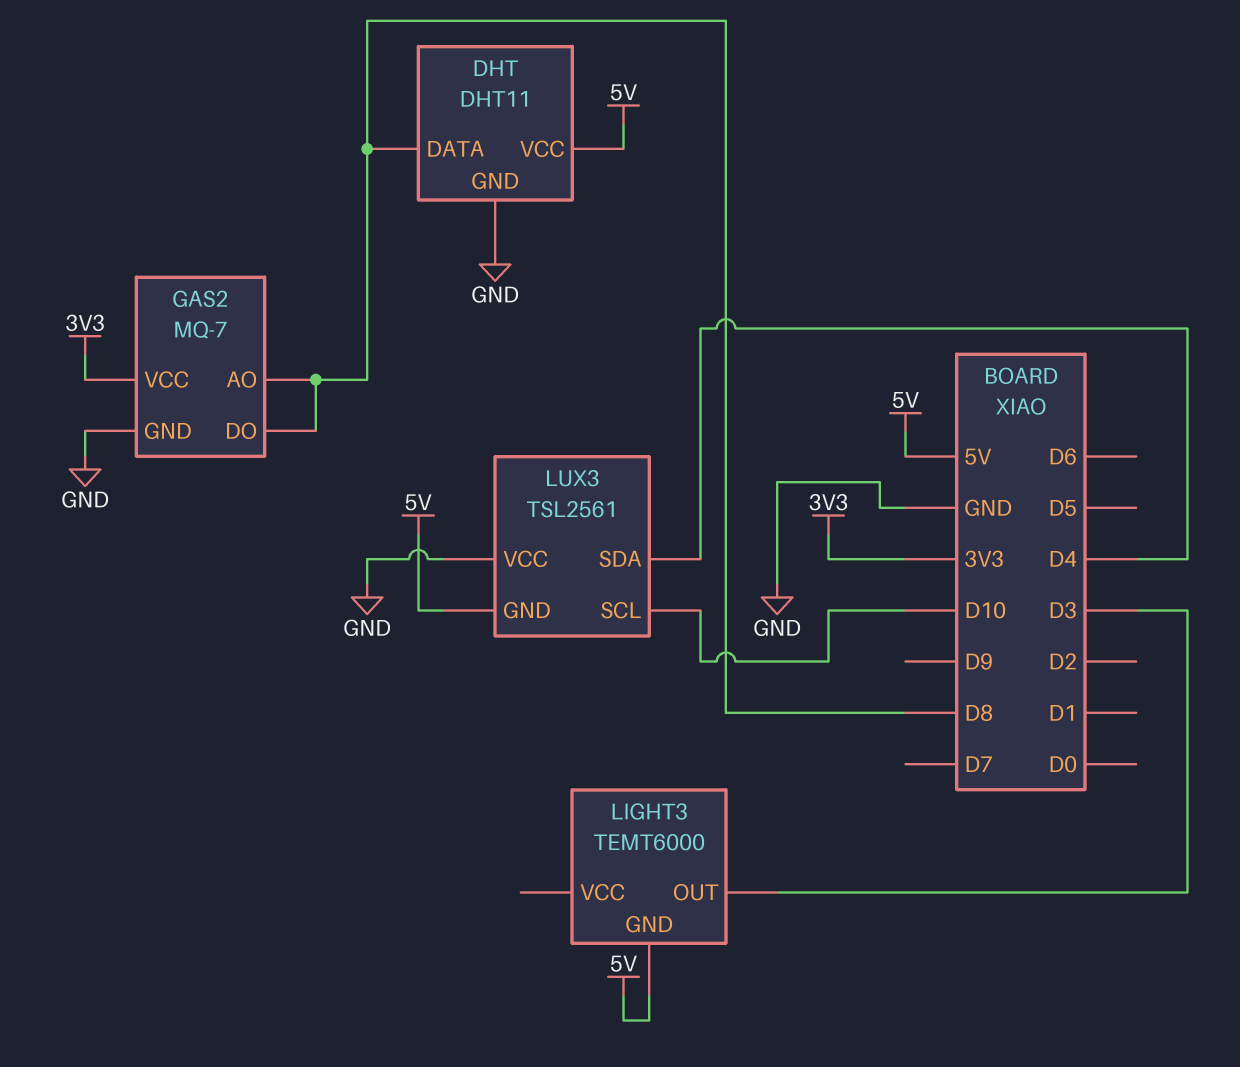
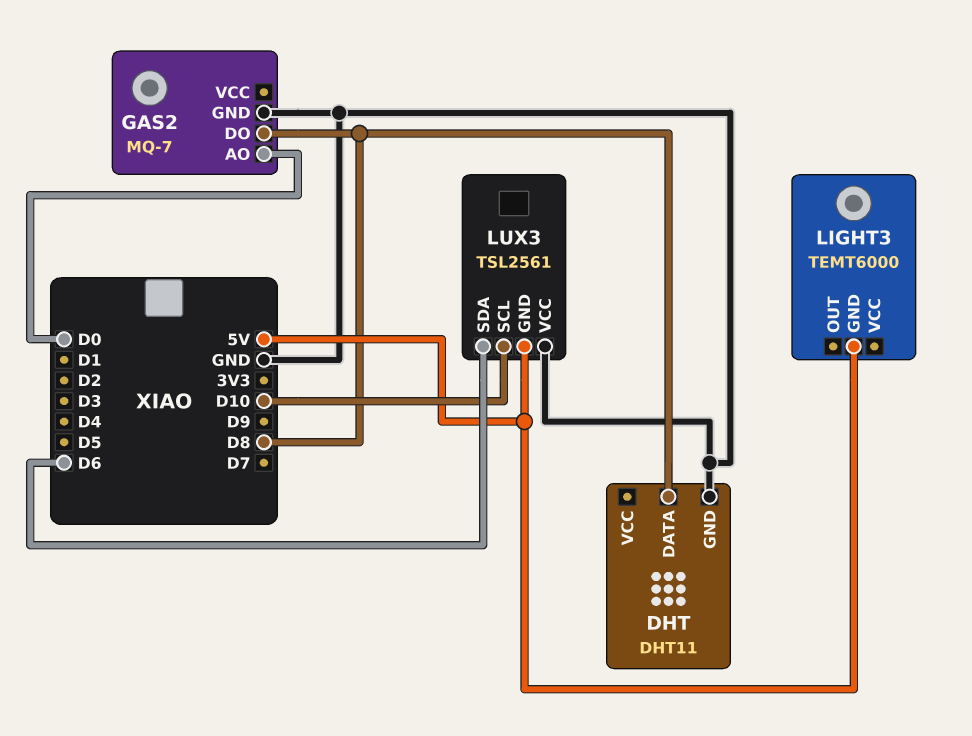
DHT pin VCC: 5V -> none
GAS2 pin AO: D8 -> D0
GAS2 pin VCC: 3V3 -> none
LIGHT3 pin OUT: D3 -> none
LUX3 pin SDA: D4 -> D6

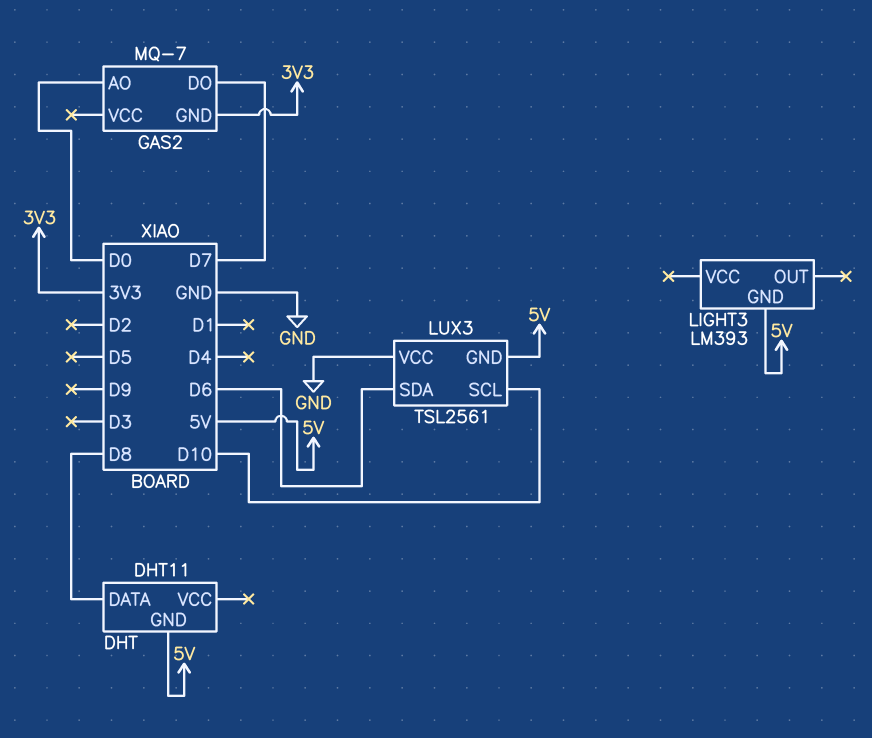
DHT pin GND: GND -> 5V
GAS2 pin DO: D8 -> D7
GAS2 pin GND: GND -> 3V3
LIGHT3: TEMT6000 -> LM393

